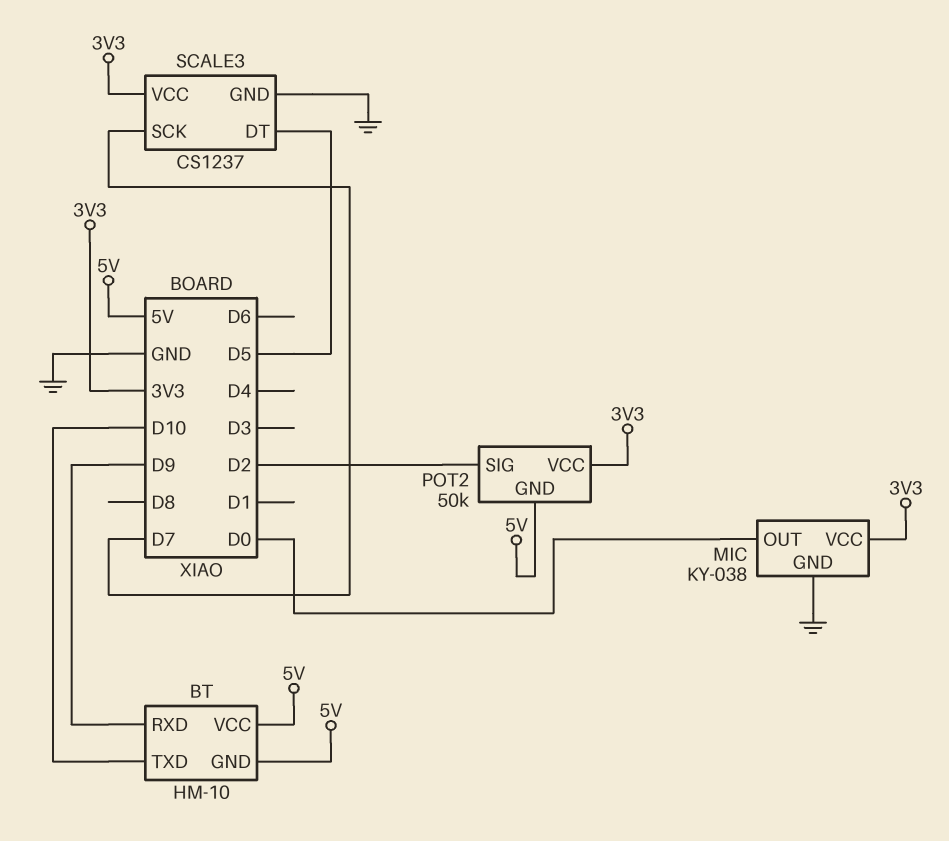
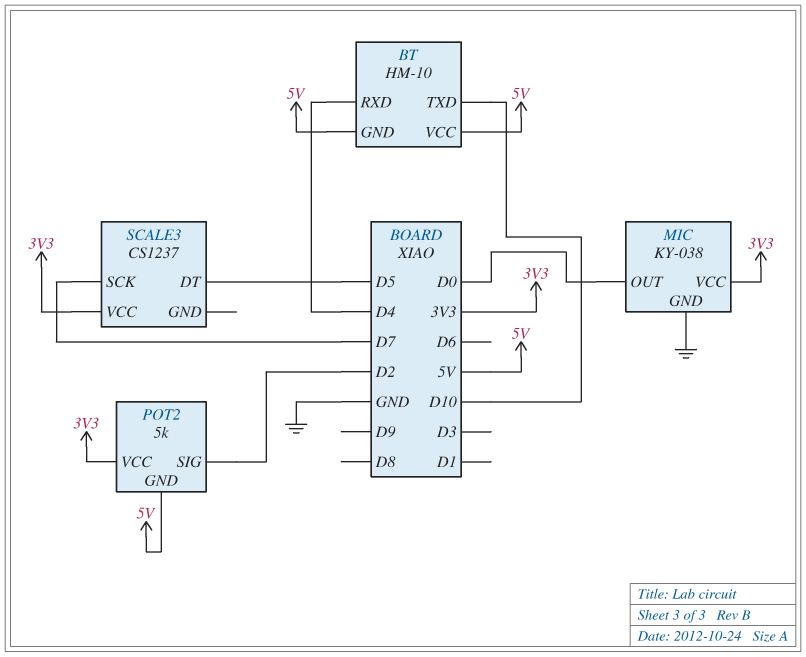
BT pin RXD: D9 -> D4
POT2: 50k -> 5k
SCALE3 pin GND: GND -> none

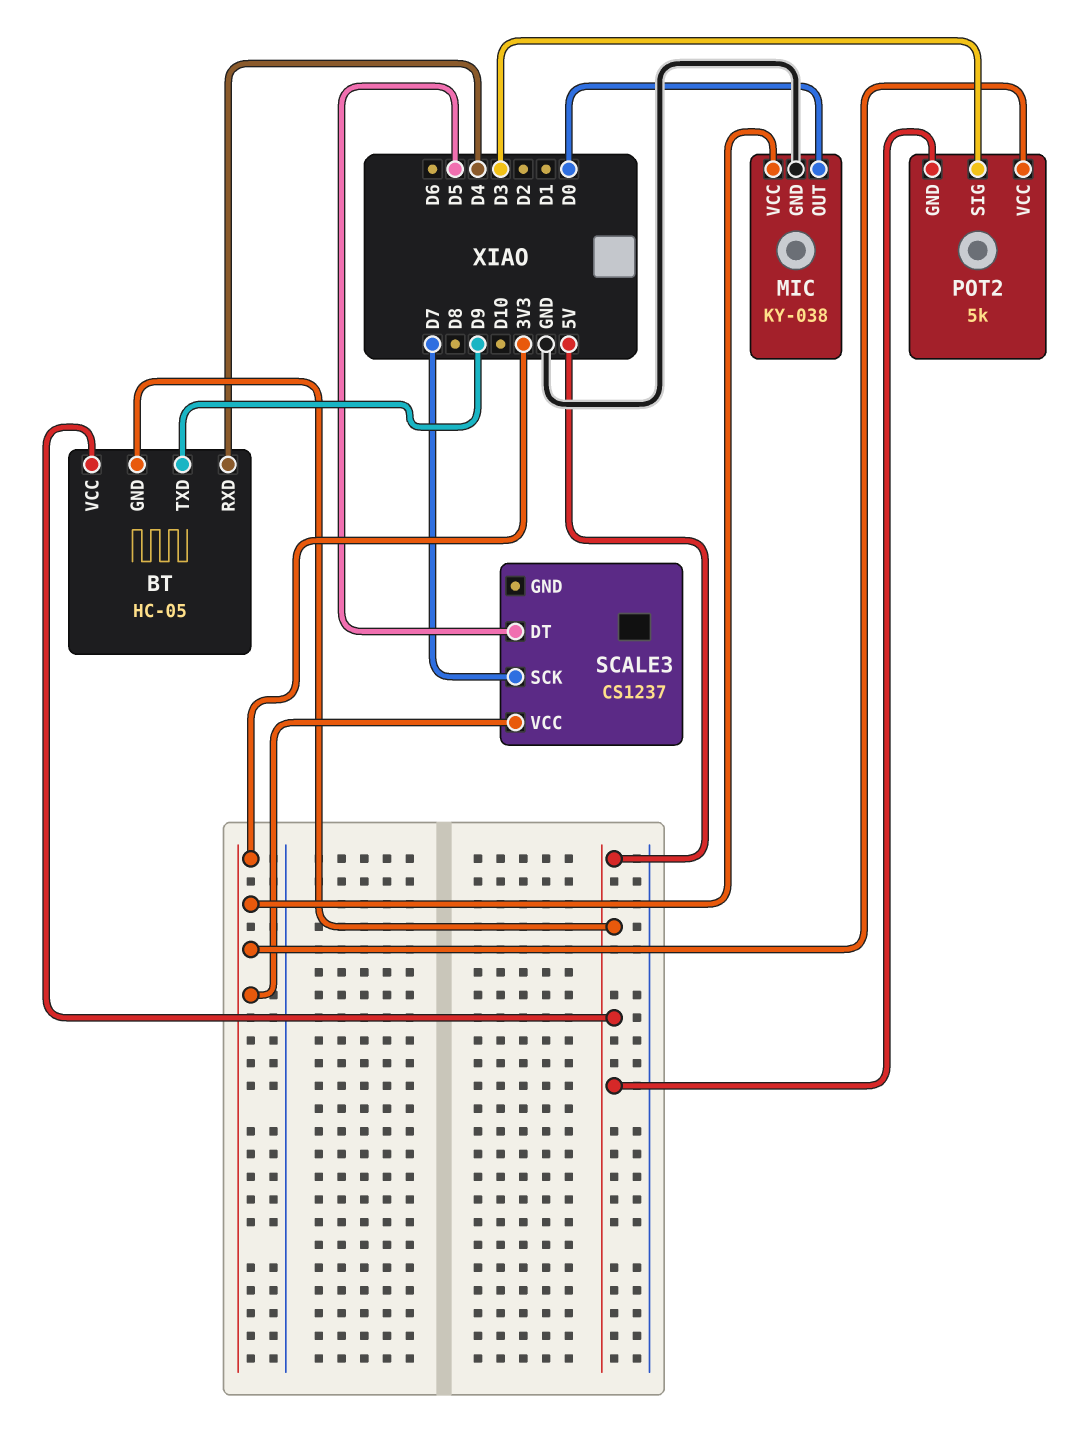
BT: HM-10 -> HC-05
BT pin TXD: D10 -> D9
POT2 pin SIG: D2 -> D3

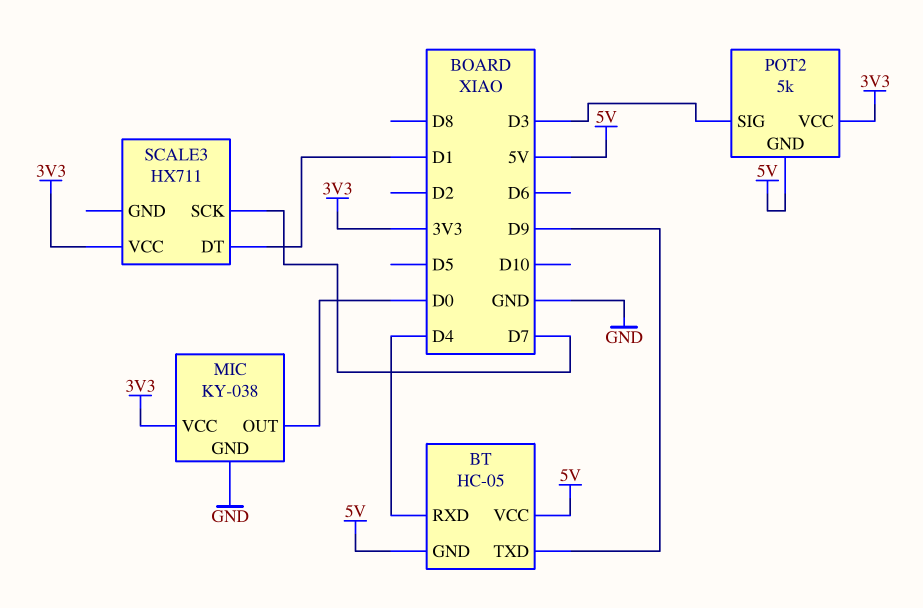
SCALE3: CS1237 -> HX711
SCALE3 pin DT: D5 -> D1

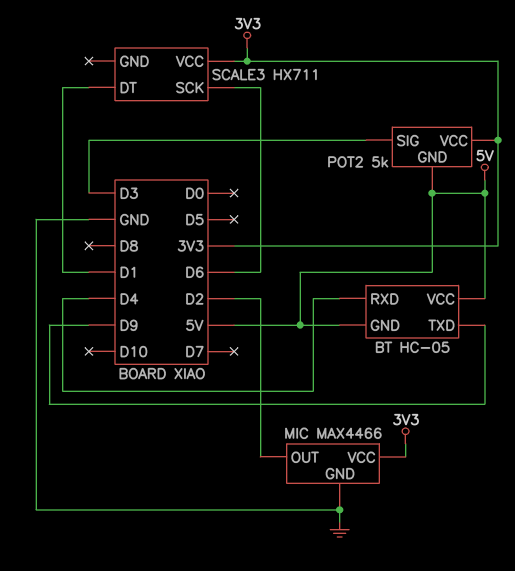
MIC: KY-038 -> MAX4466
MIC pin OUT: D0 -> D2
SCALE3 pin SCK: D7 -> D6

